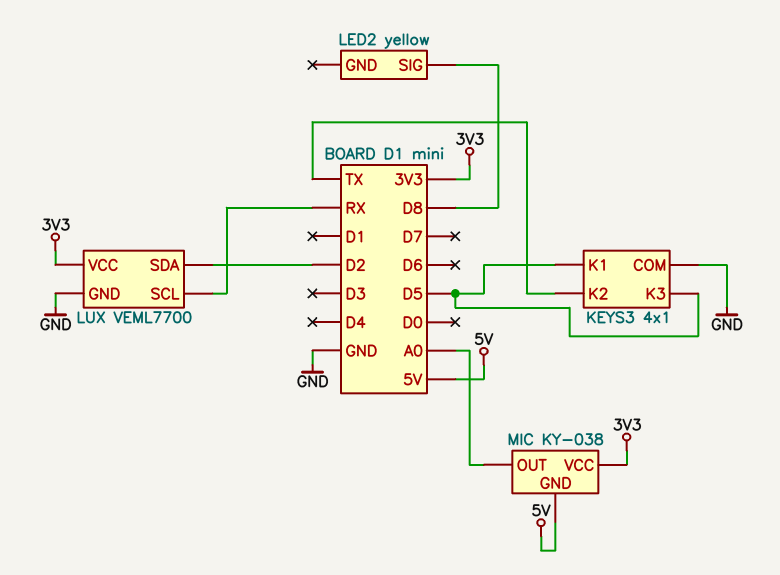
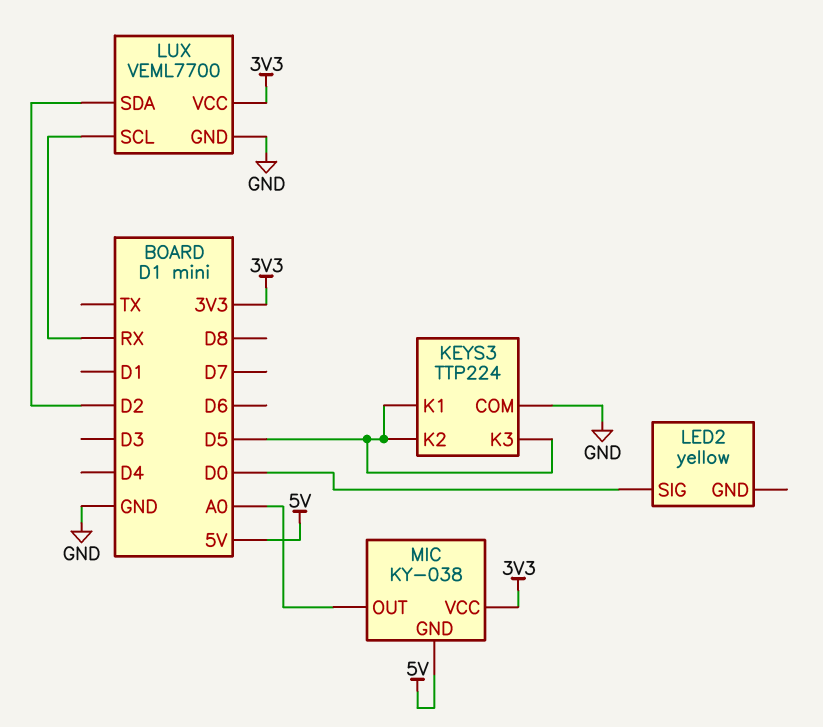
KEYS3: 4x1 -> TTP224
KEYS3 pin K2: TX -> D5
LED2 pin SIG: D8 -> D0

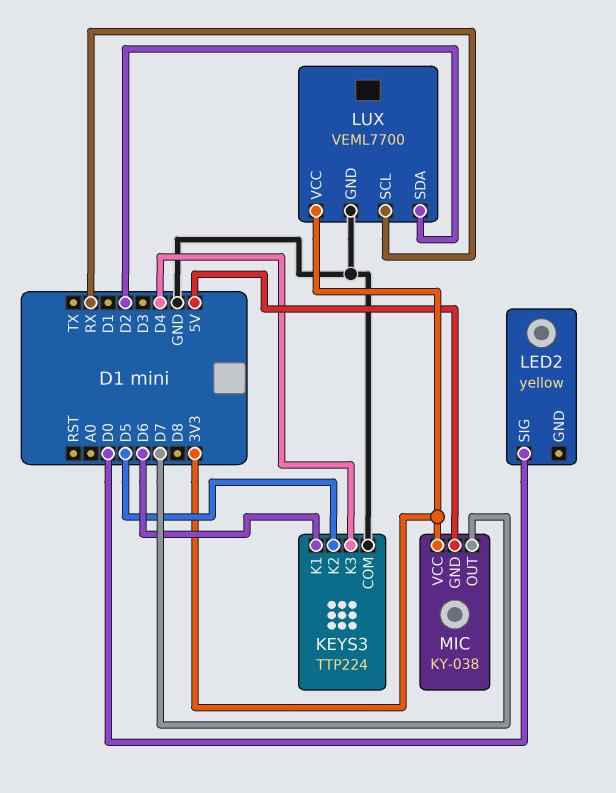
KEYS3 pin K1: D5 -> D6
KEYS3 pin K3: D5 -> D4
MIC pin OUT: A0 -> D7

